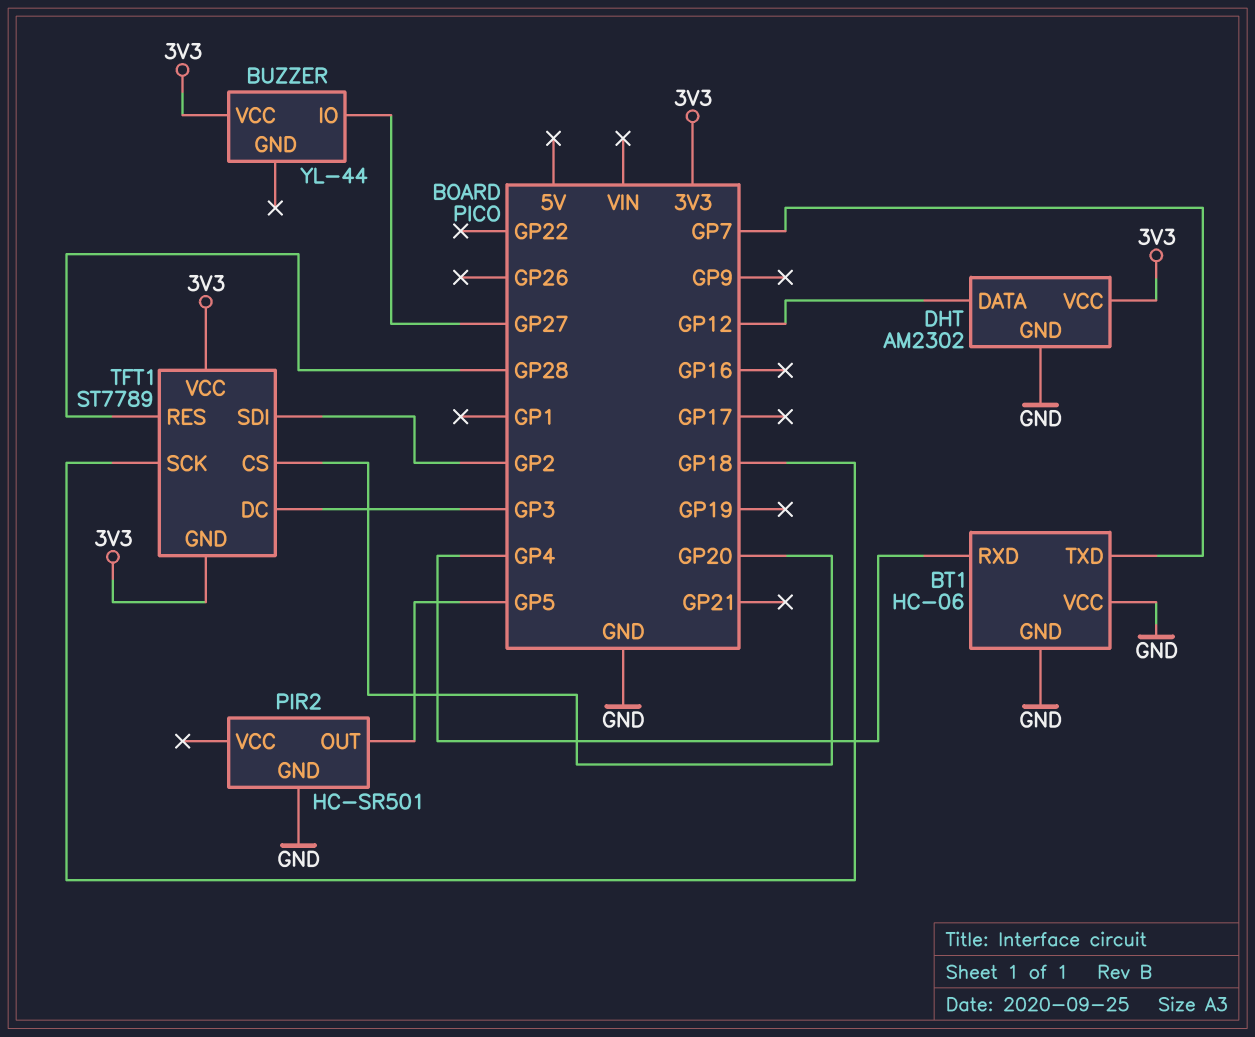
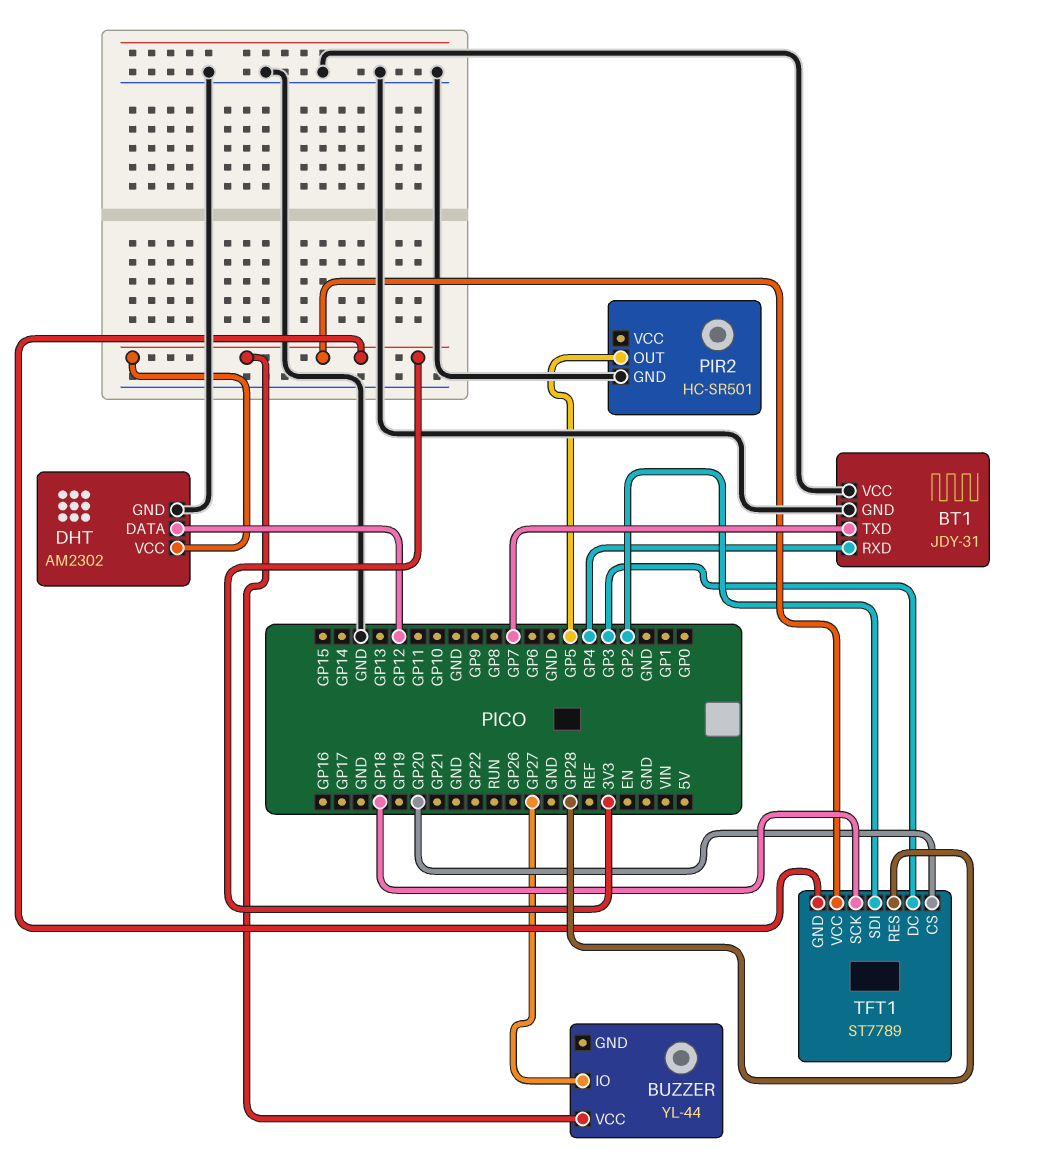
BT1: HC-06 -> JDY-31

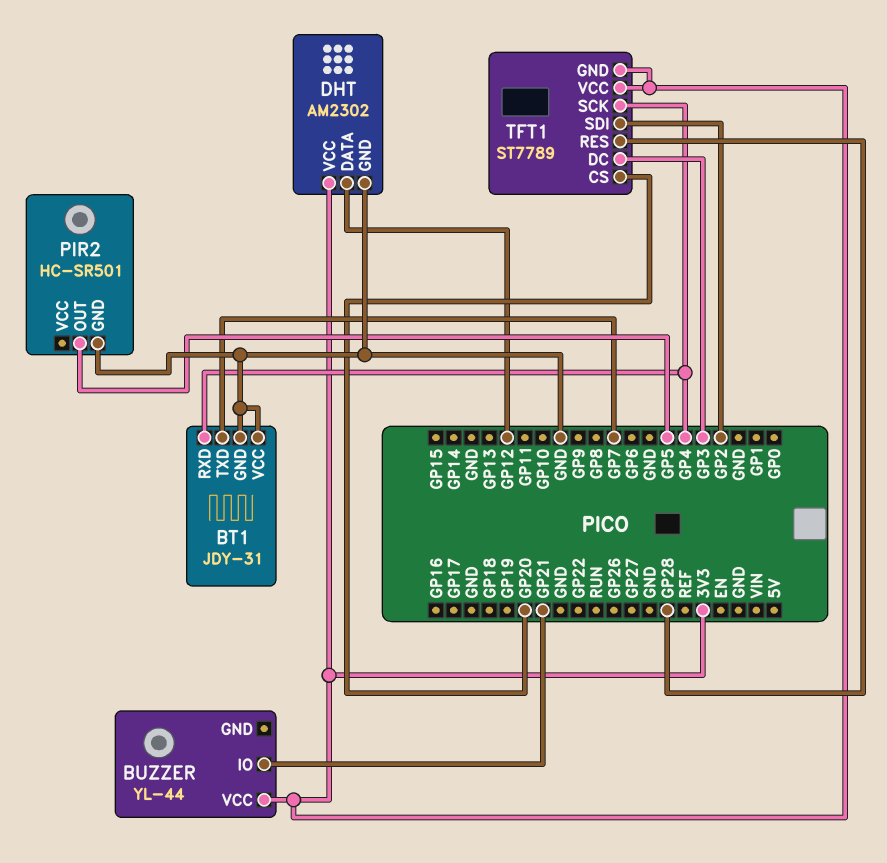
BUZZER pin IO: GP27 -> GP21
TFT1 pin SCK: GP18 -> GP4

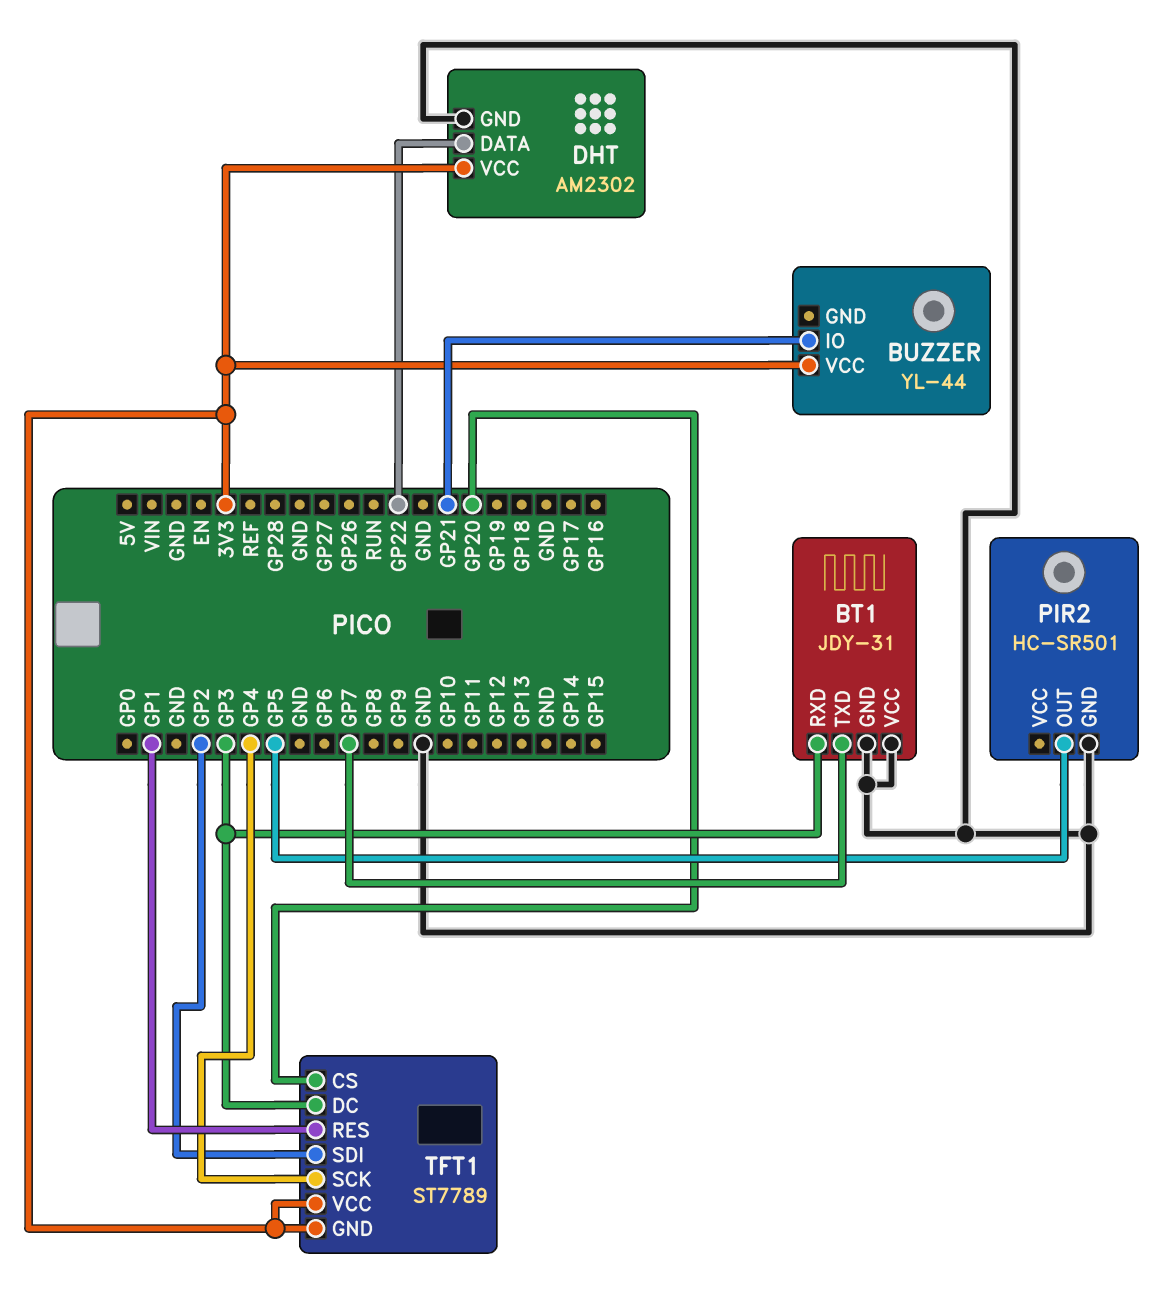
BT1 pin RXD: GP4 -> GP3
DHT pin DATA: GP12 -> GP22
TFT1 pin RES: GP28 -> GP1

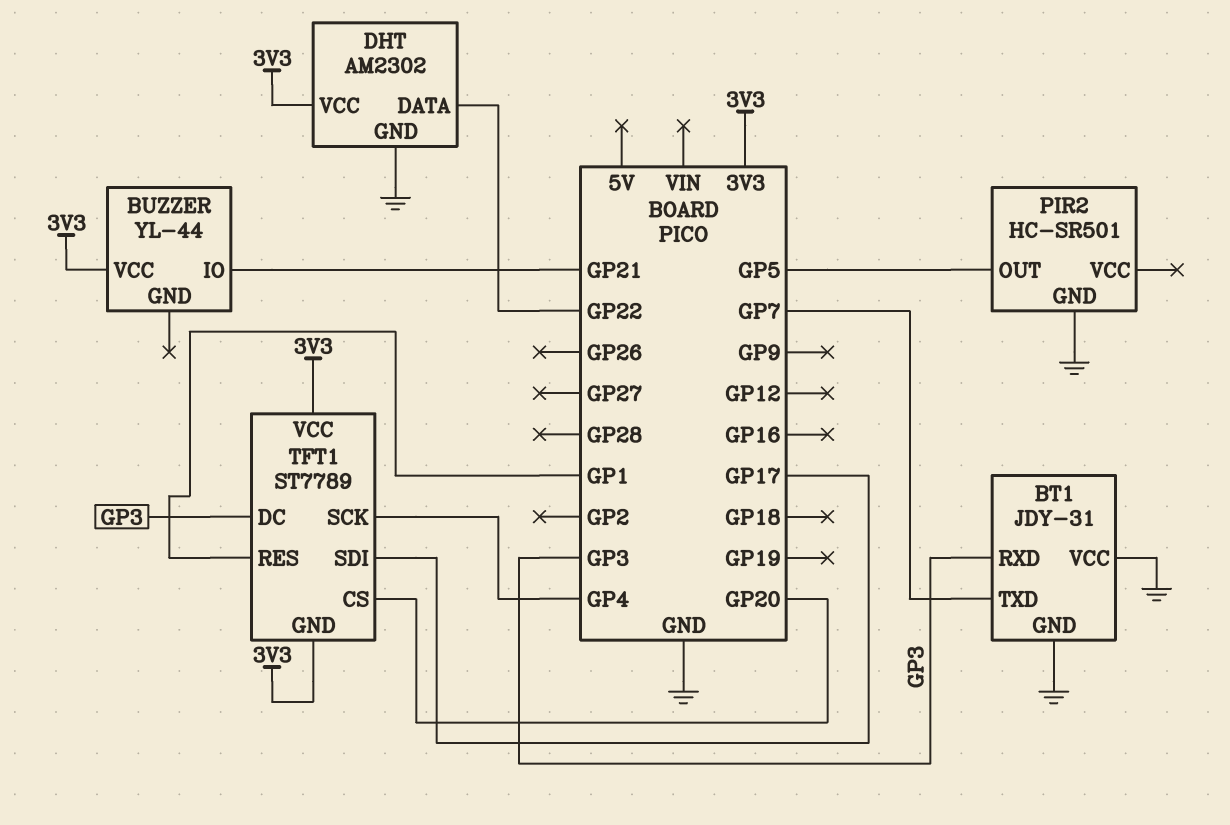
TFT1 pin SDI: GP2 -> GP17

